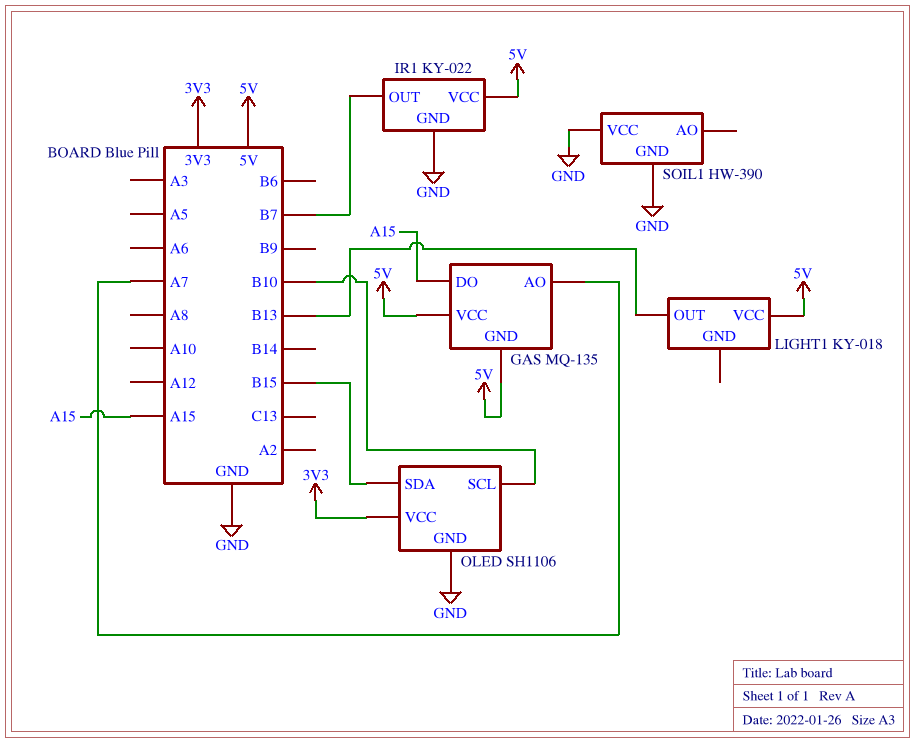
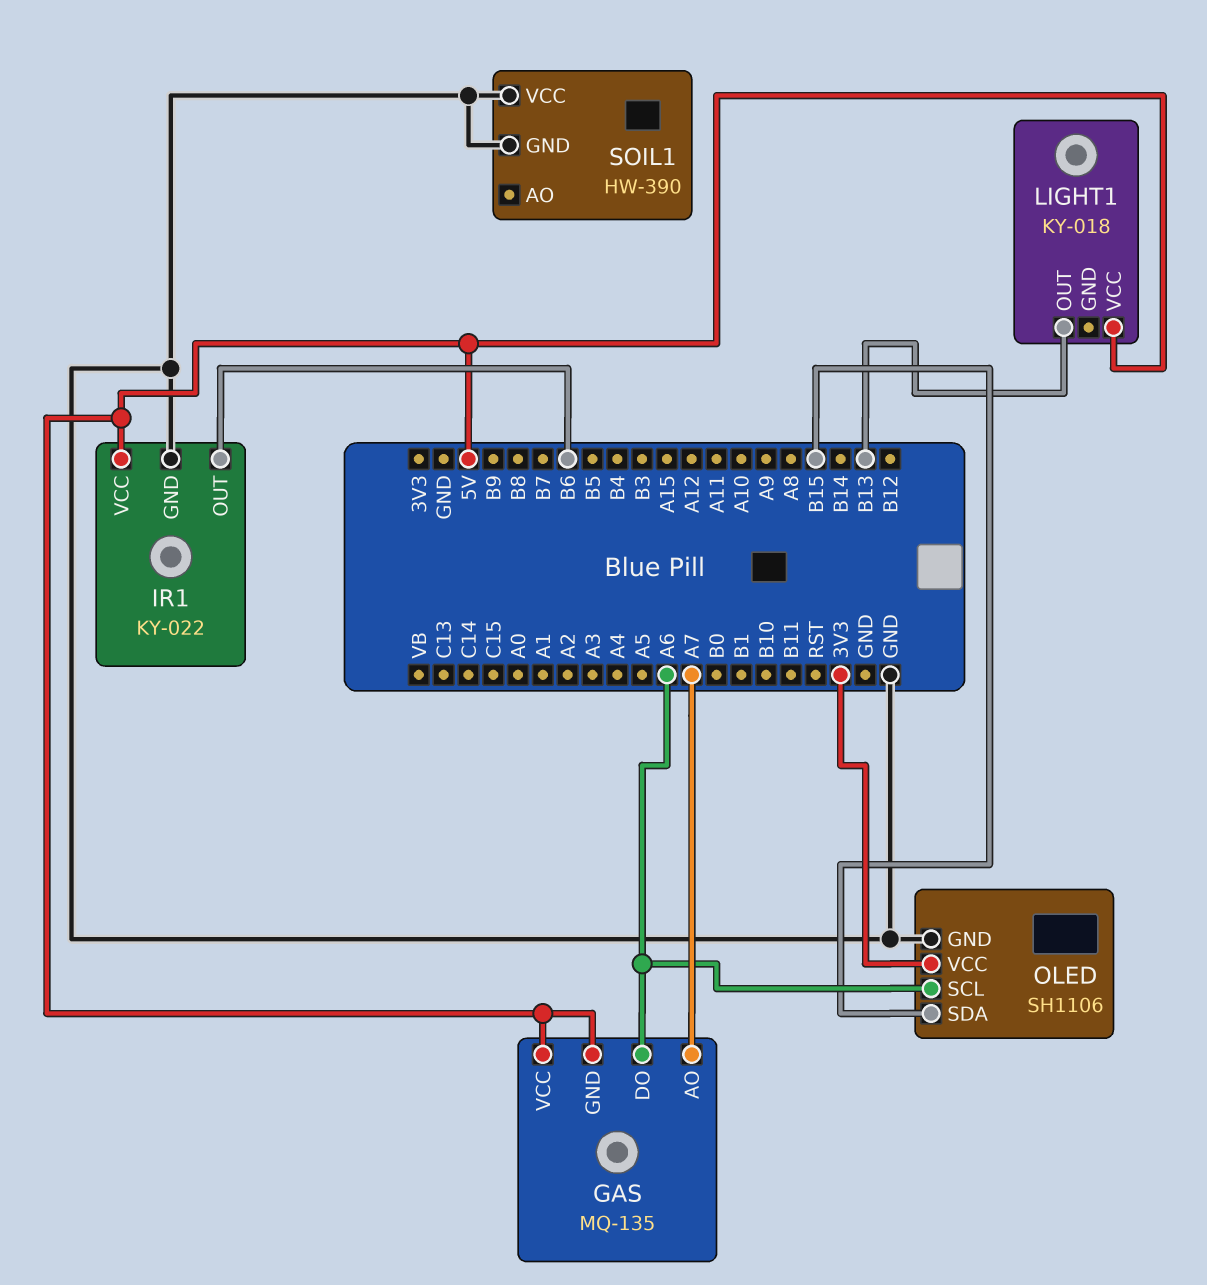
GAS pin DO: A15 -> A6
IR1 pin OUT: B7 -> B6
OLED pin SCL: B10 -> A6

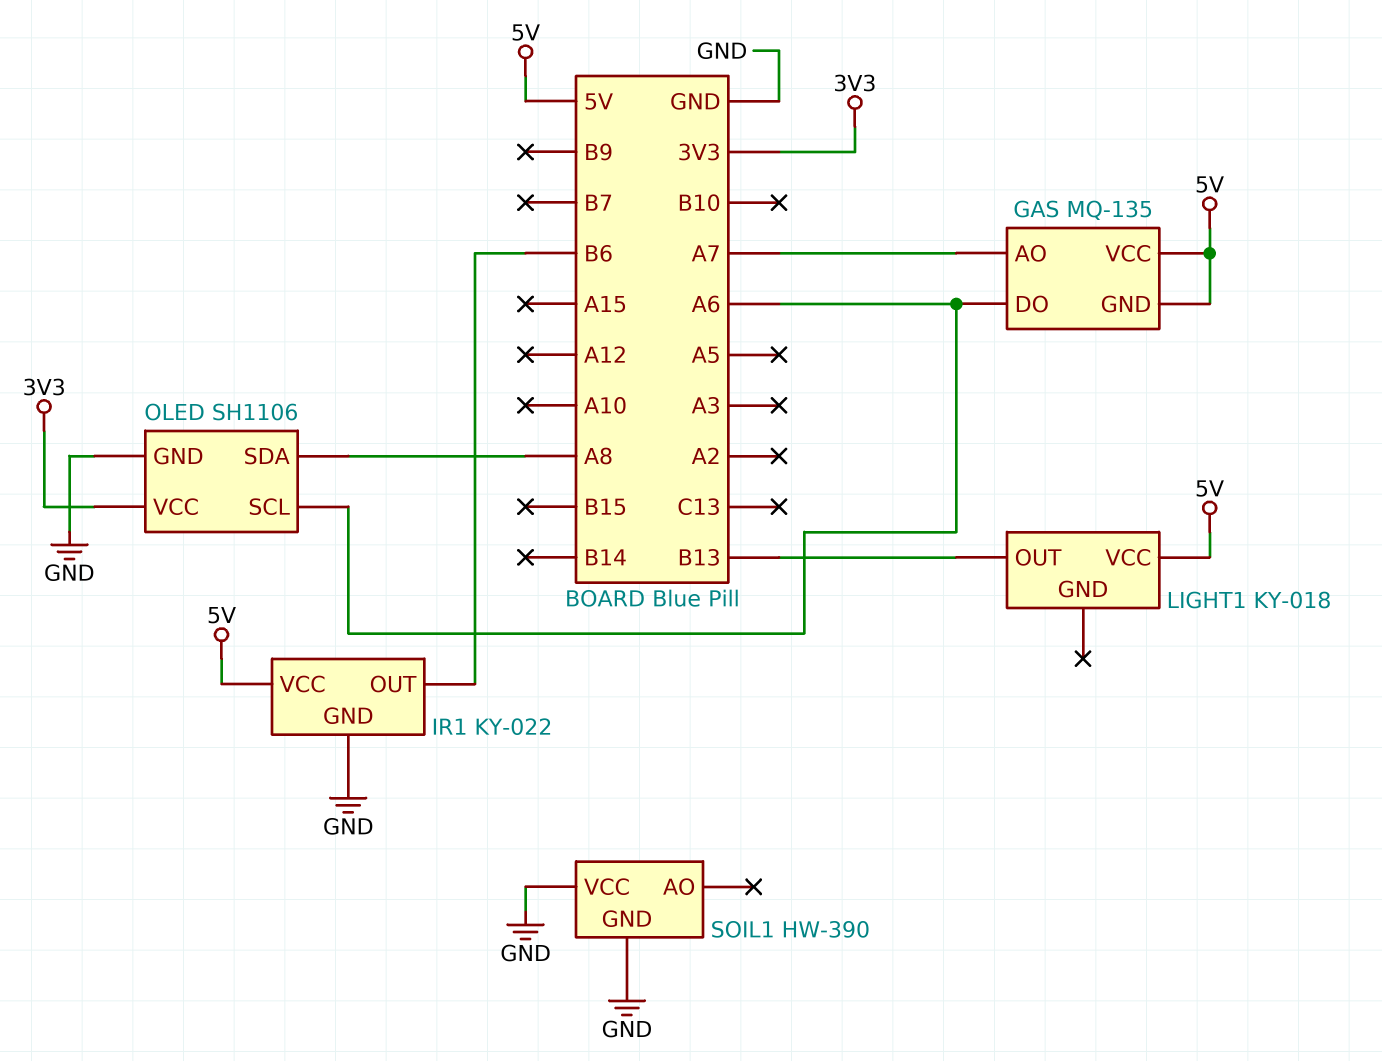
OLED pin SDA: B15 -> A8

